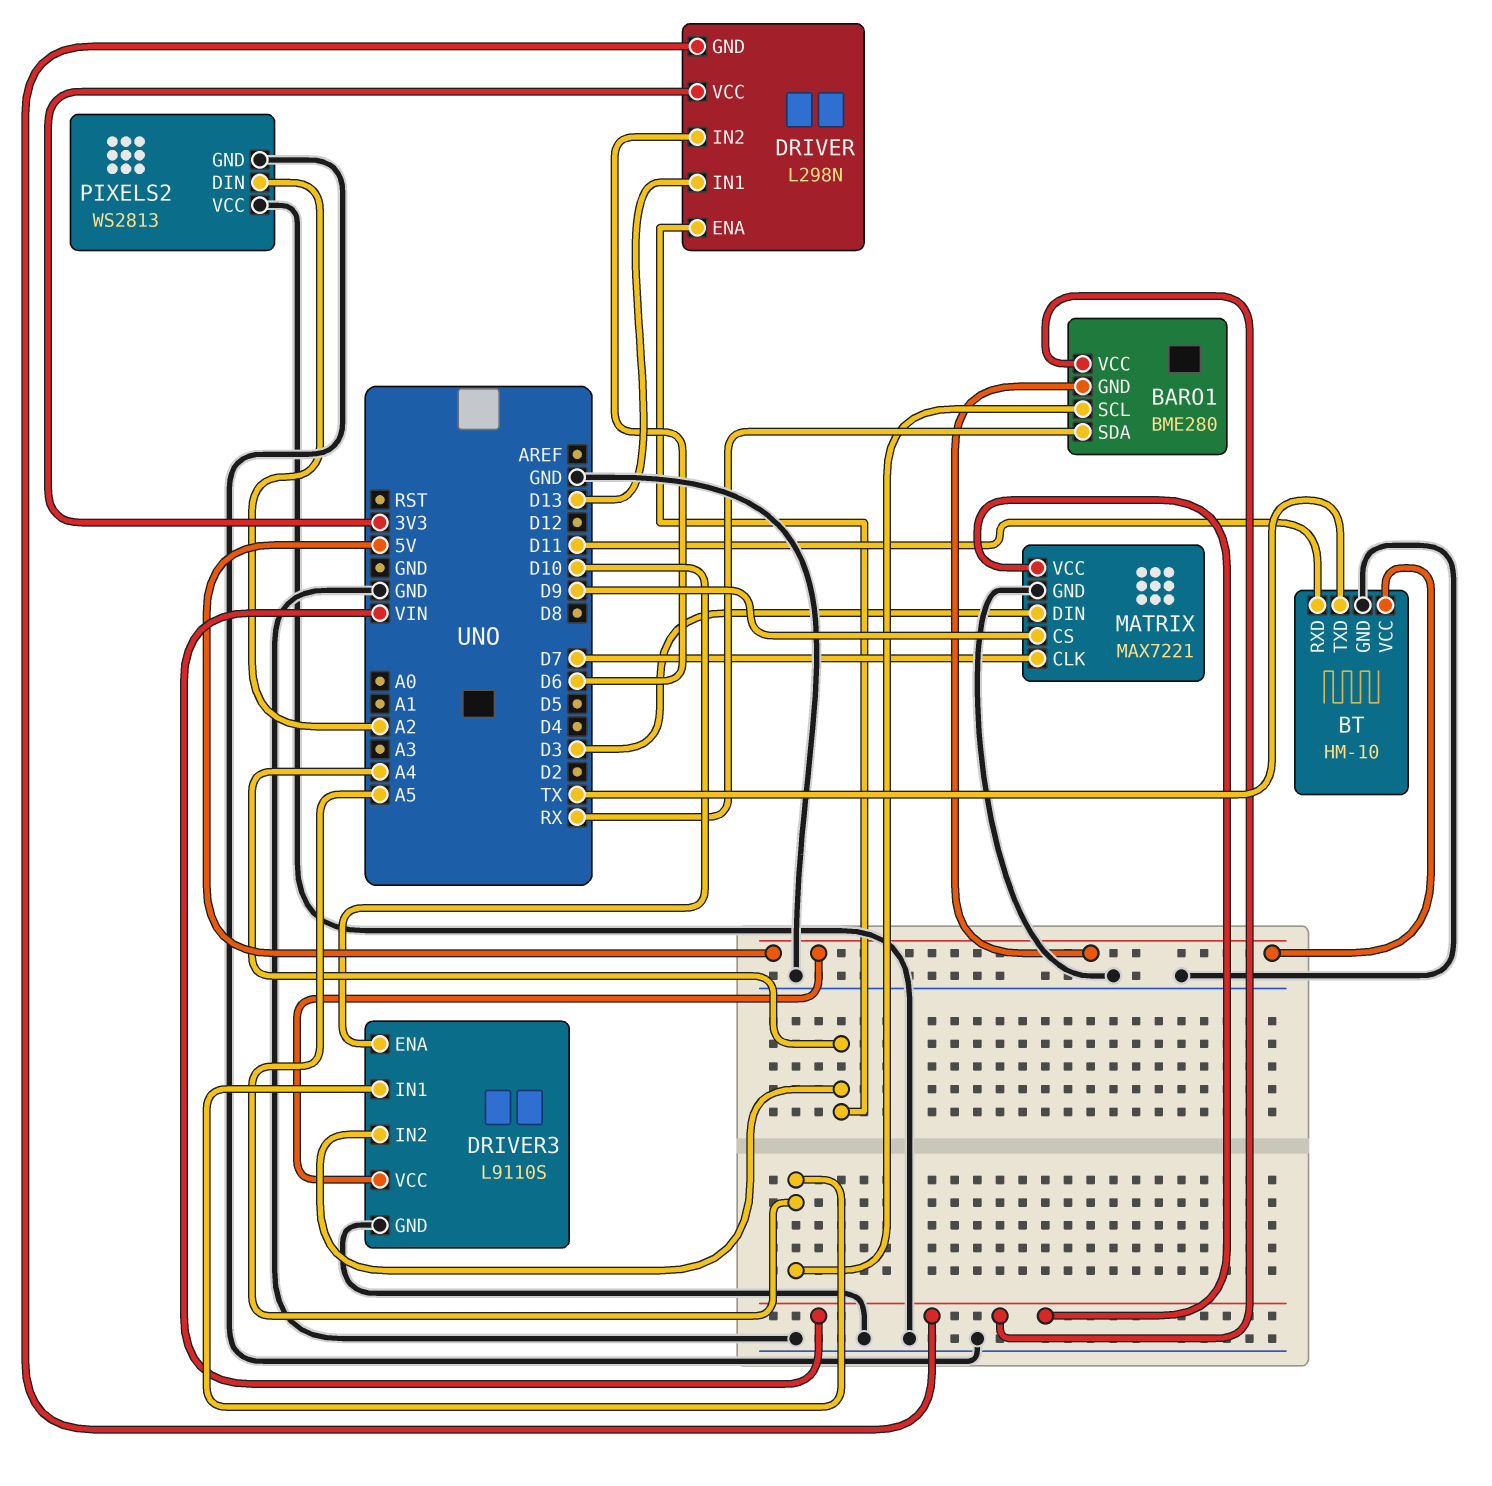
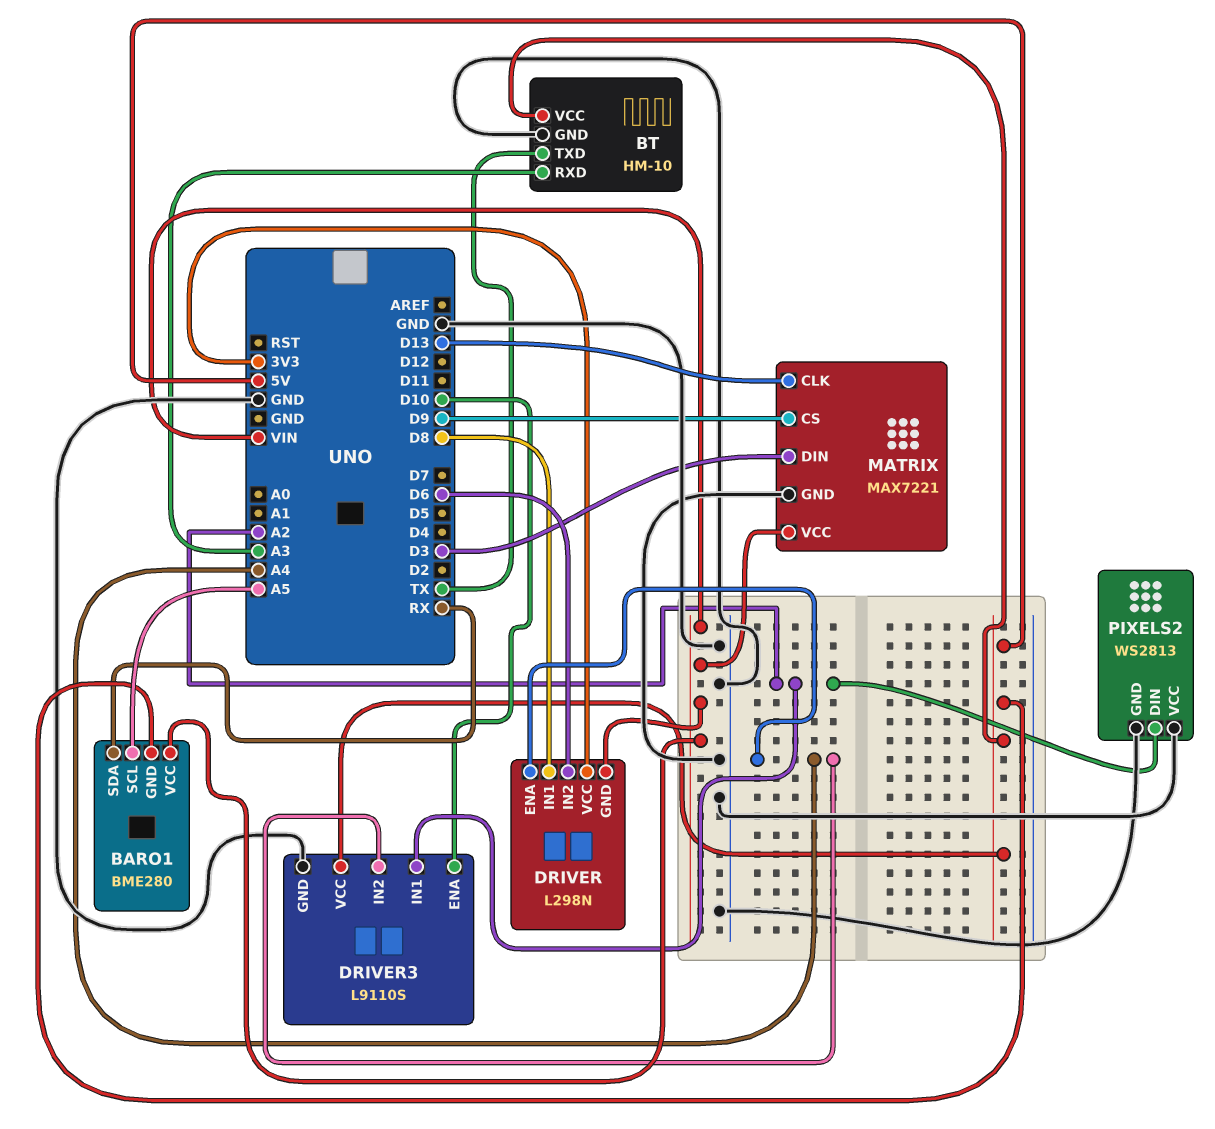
BT pin RXD: D11 -> A3
DRIVER pin IN1: D13 -> D8
DRIVER3 pin IN1: A5 -> A2
MATRIX pin CLK: D7 -> D13

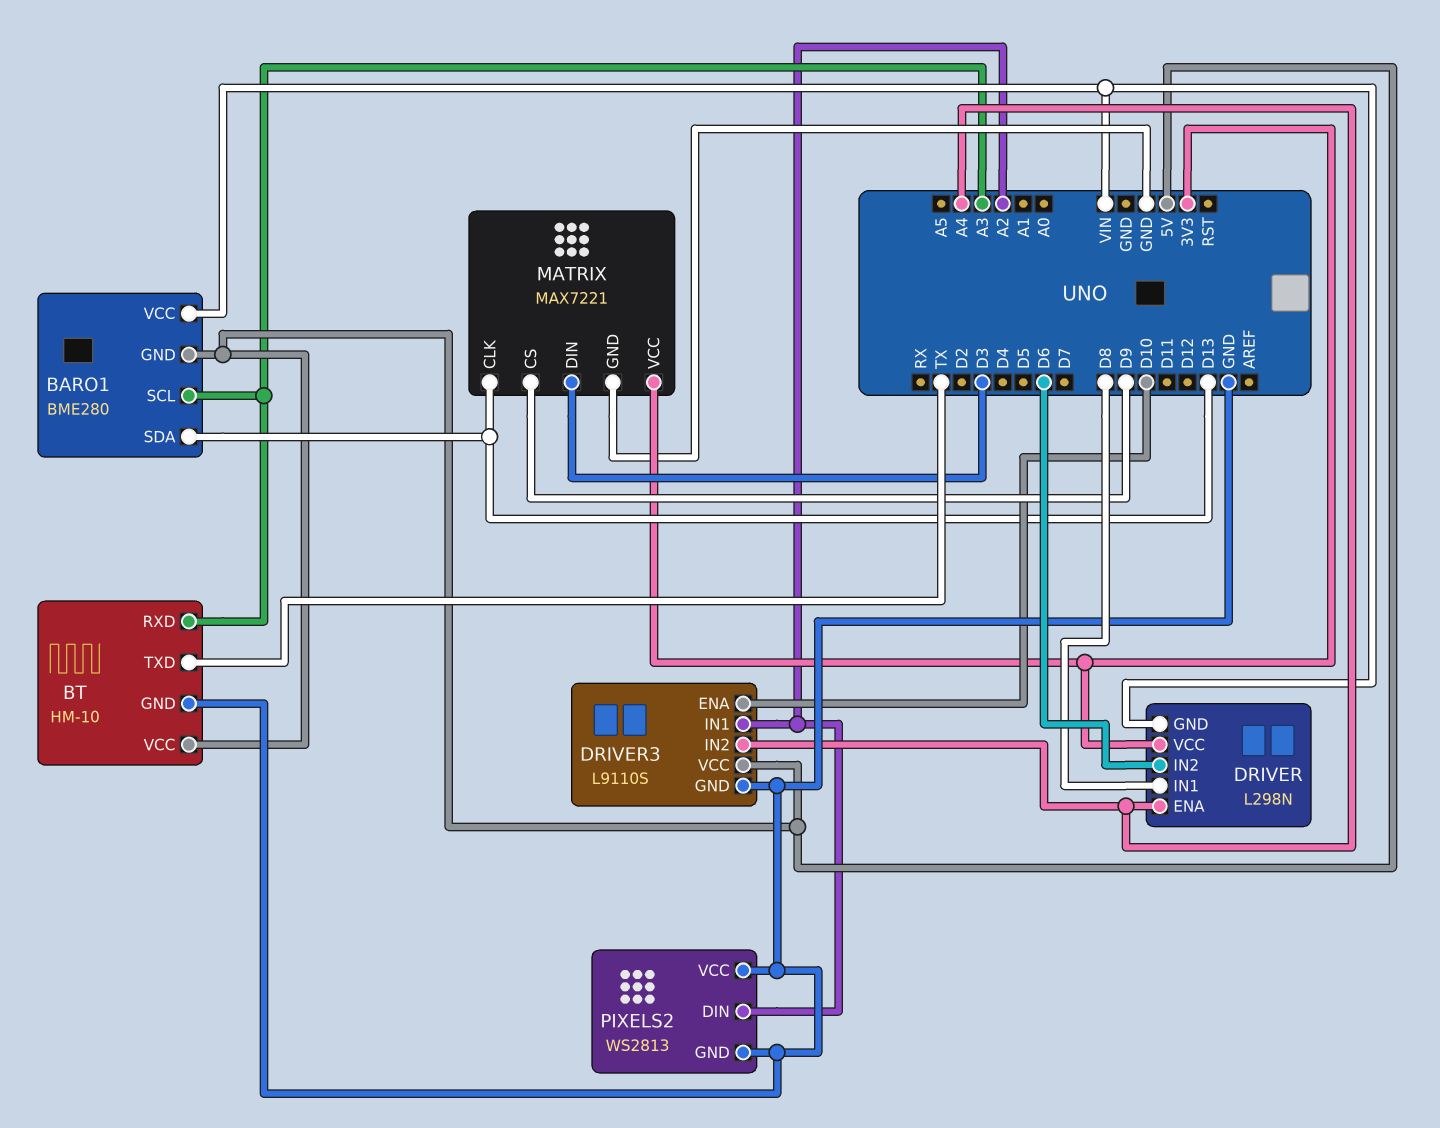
BARO1 pin SCL: A5 -> A3
BARO1 pin SDA: RX -> D13
MATRIX pin VCC: VIN -> 3V3

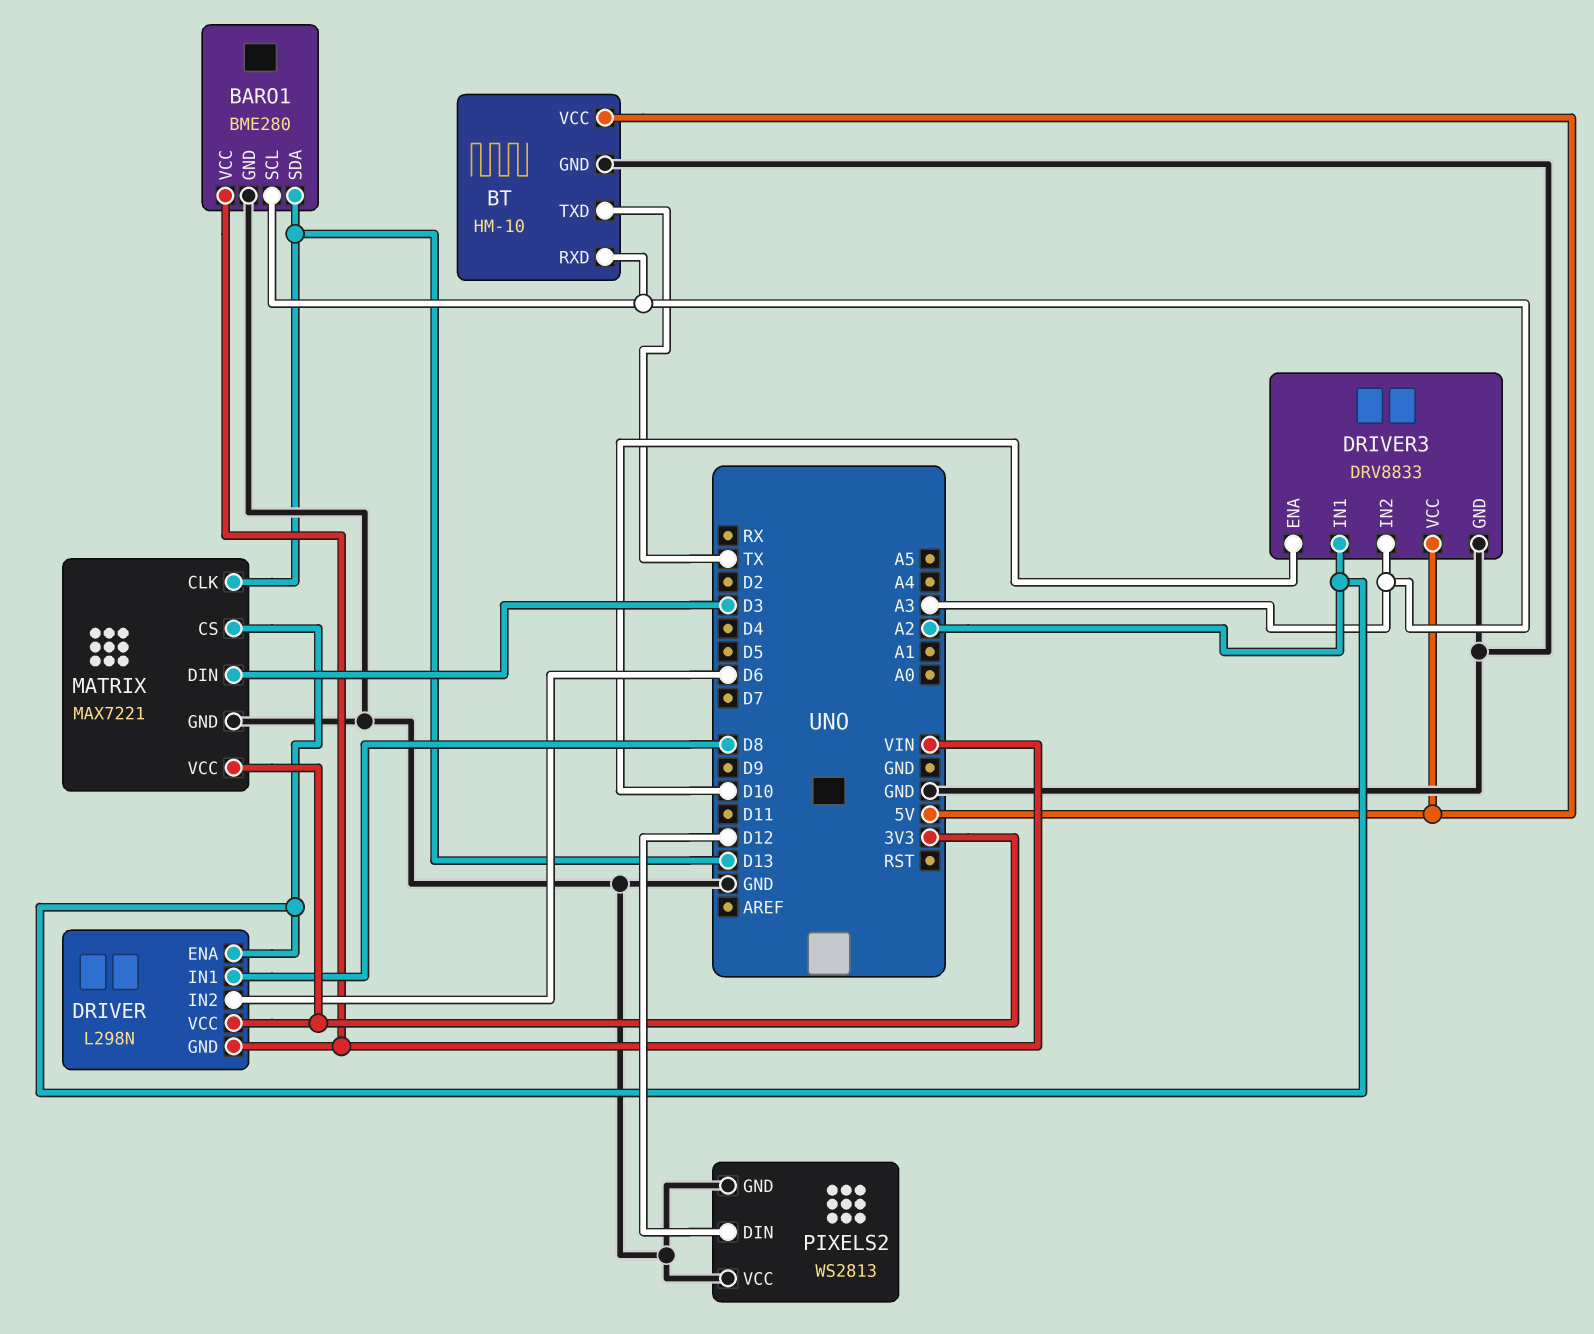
BARO1 pin GND: 5V -> GND
DRIVER pin ENA: A4 -> A2
DRIVER3: L9110S -> DRV8833
DRIVER3 pin IN2: A4 -> A3
MATRIX pin CS: D9 -> A2
PIXELS2 pin DIN: A2 -> D12

